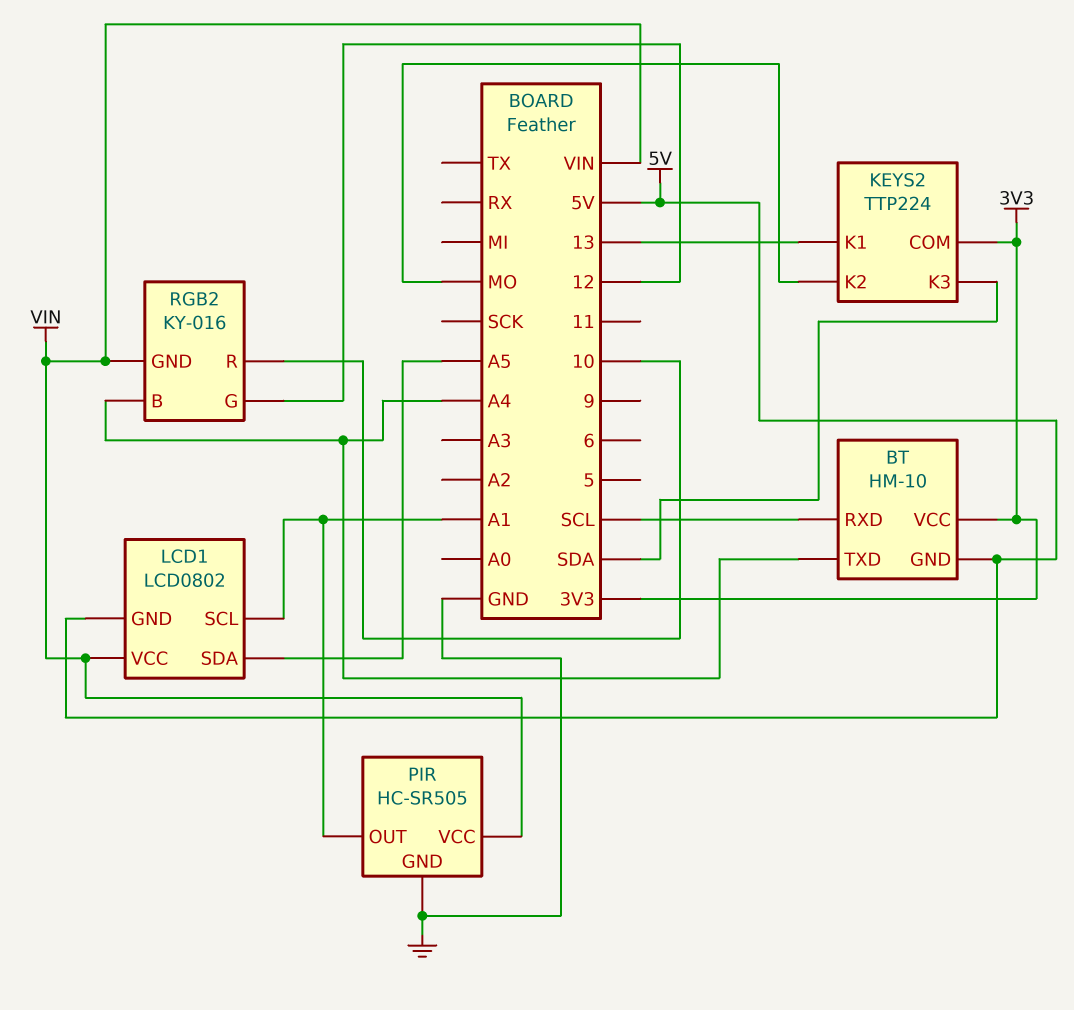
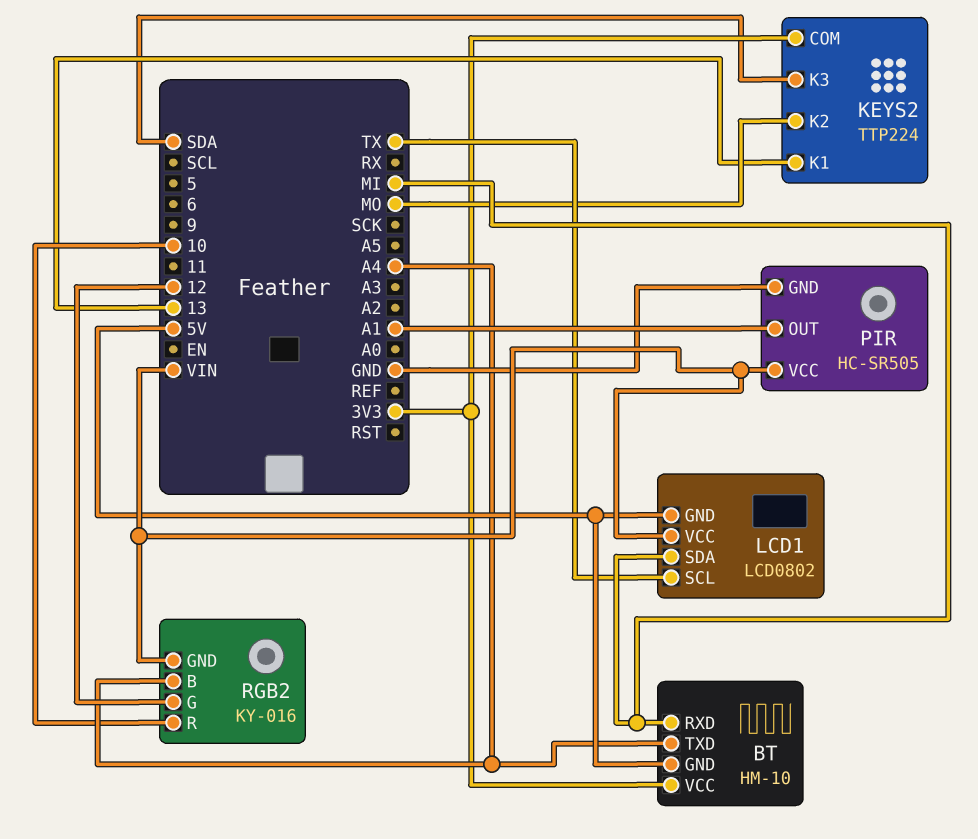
BT pin RXD: SCL -> MI
LCD1 pin SCL: A1 -> TX
LCD1 pin SDA: A5 -> MI

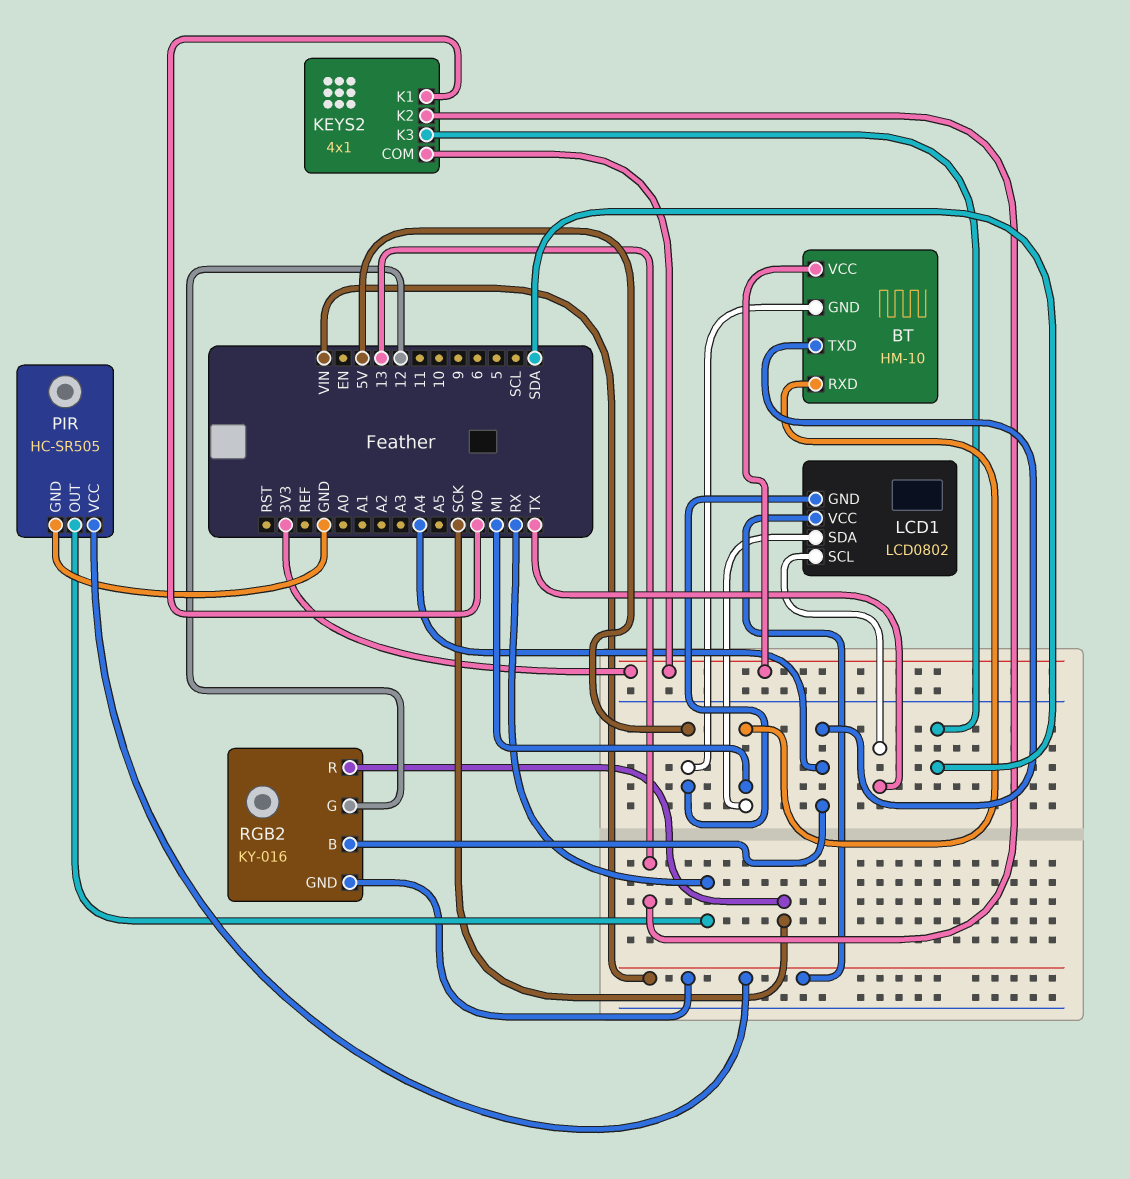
KEYS2: TTP224 -> 4x1
KEYS2 pin K1: 13 -> MO
KEYS2 pin K2: MO -> 13
PIR pin OUT: A1 -> RX
RGB2 pin R: 10 -> SCK

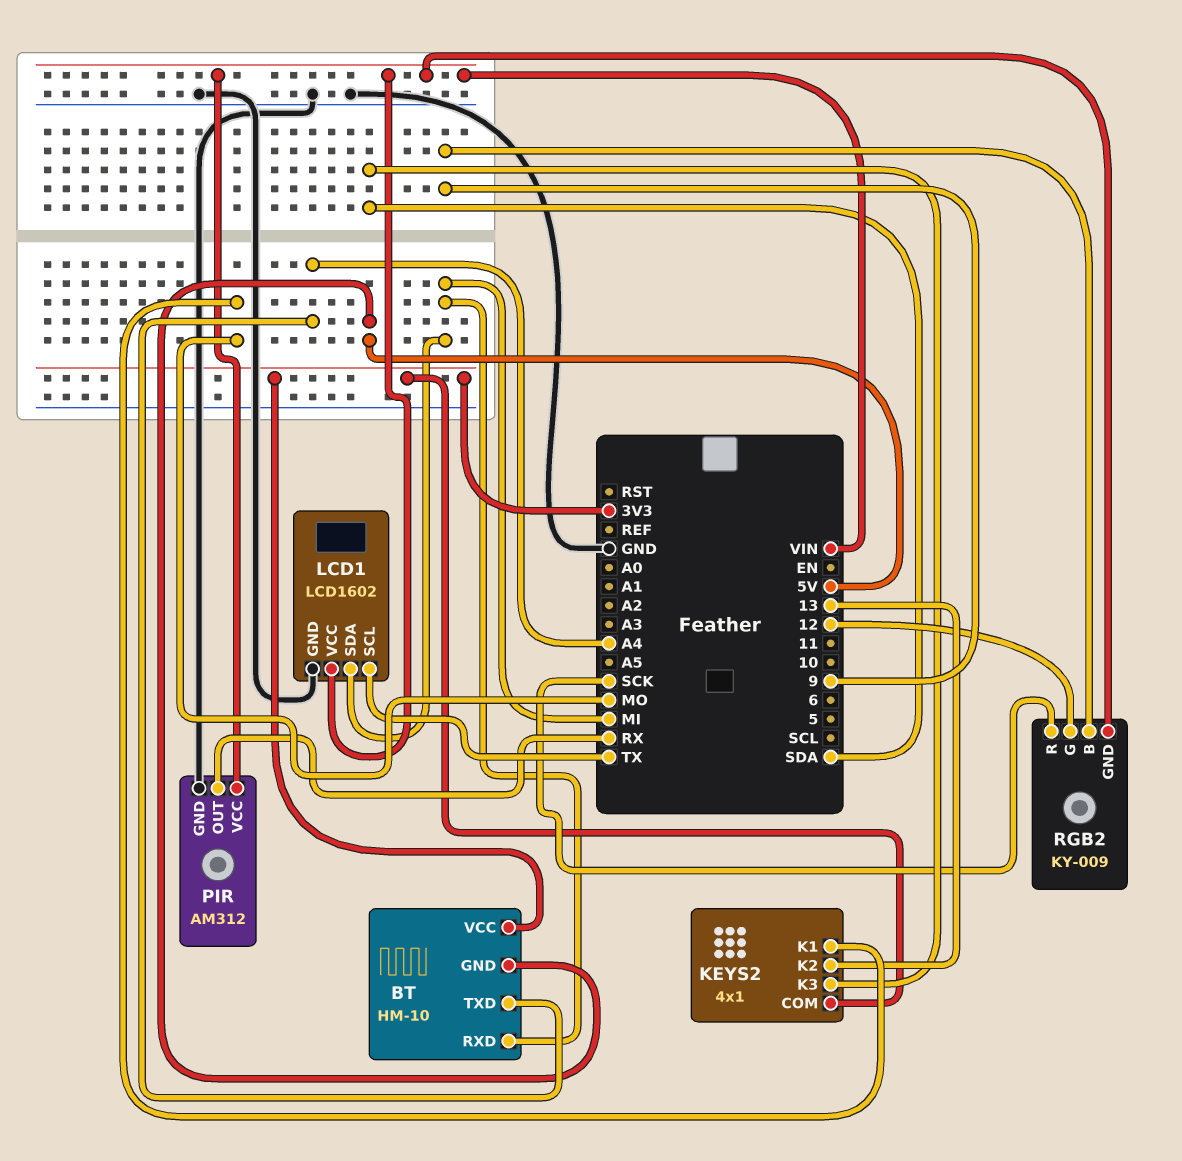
LCD1: LCD0802 -> LCD1602
LCD1 pin GND: 5V -> GND
PIR: HC-SR505 -> AM312
RGB2: KY-016 -> KY-009
RGB2 pin B: A4 -> 9

